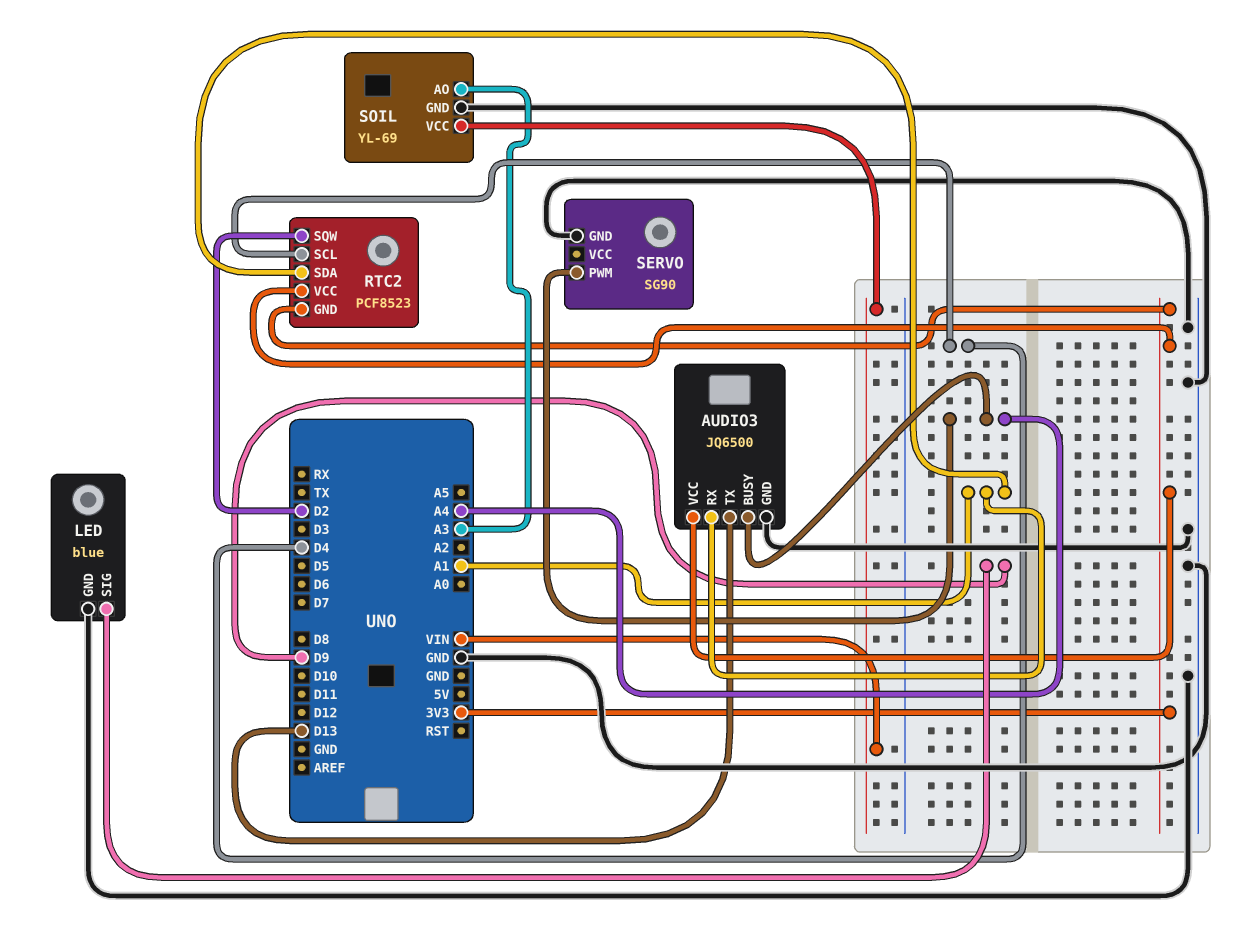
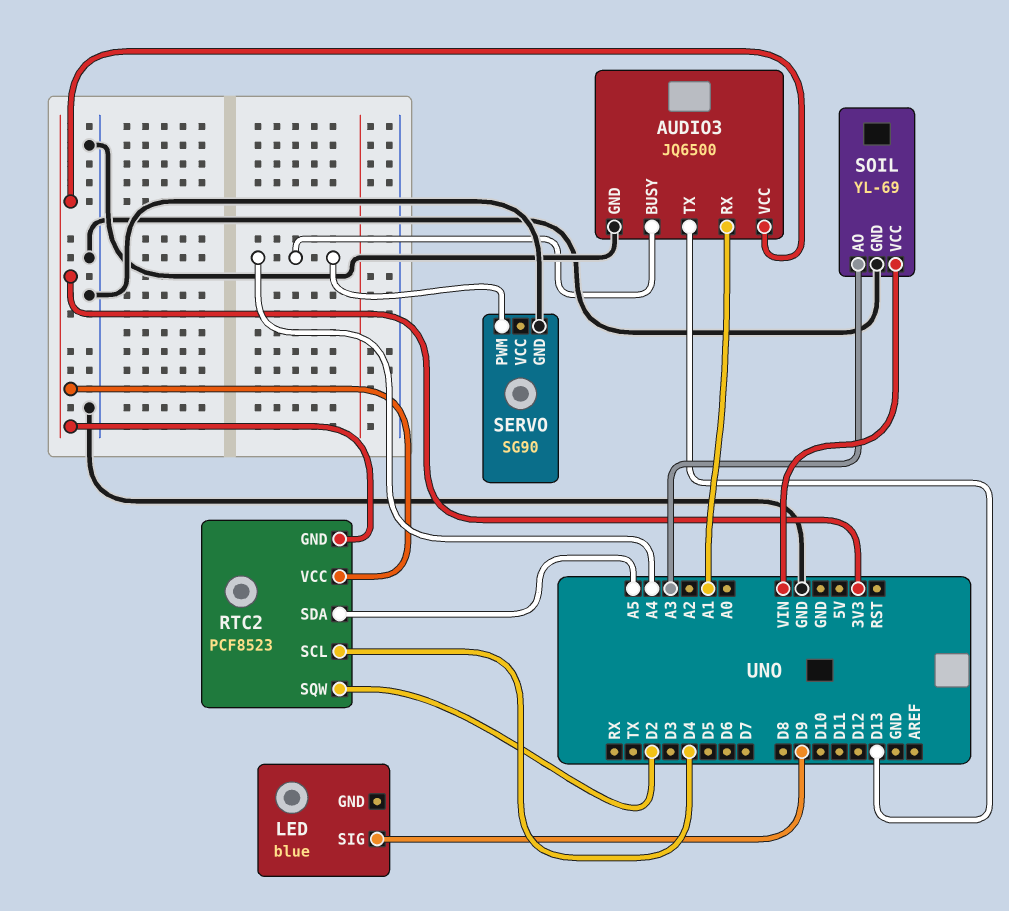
LED pin GND: GND -> none
RTC2 pin SDA: A1 -> A5

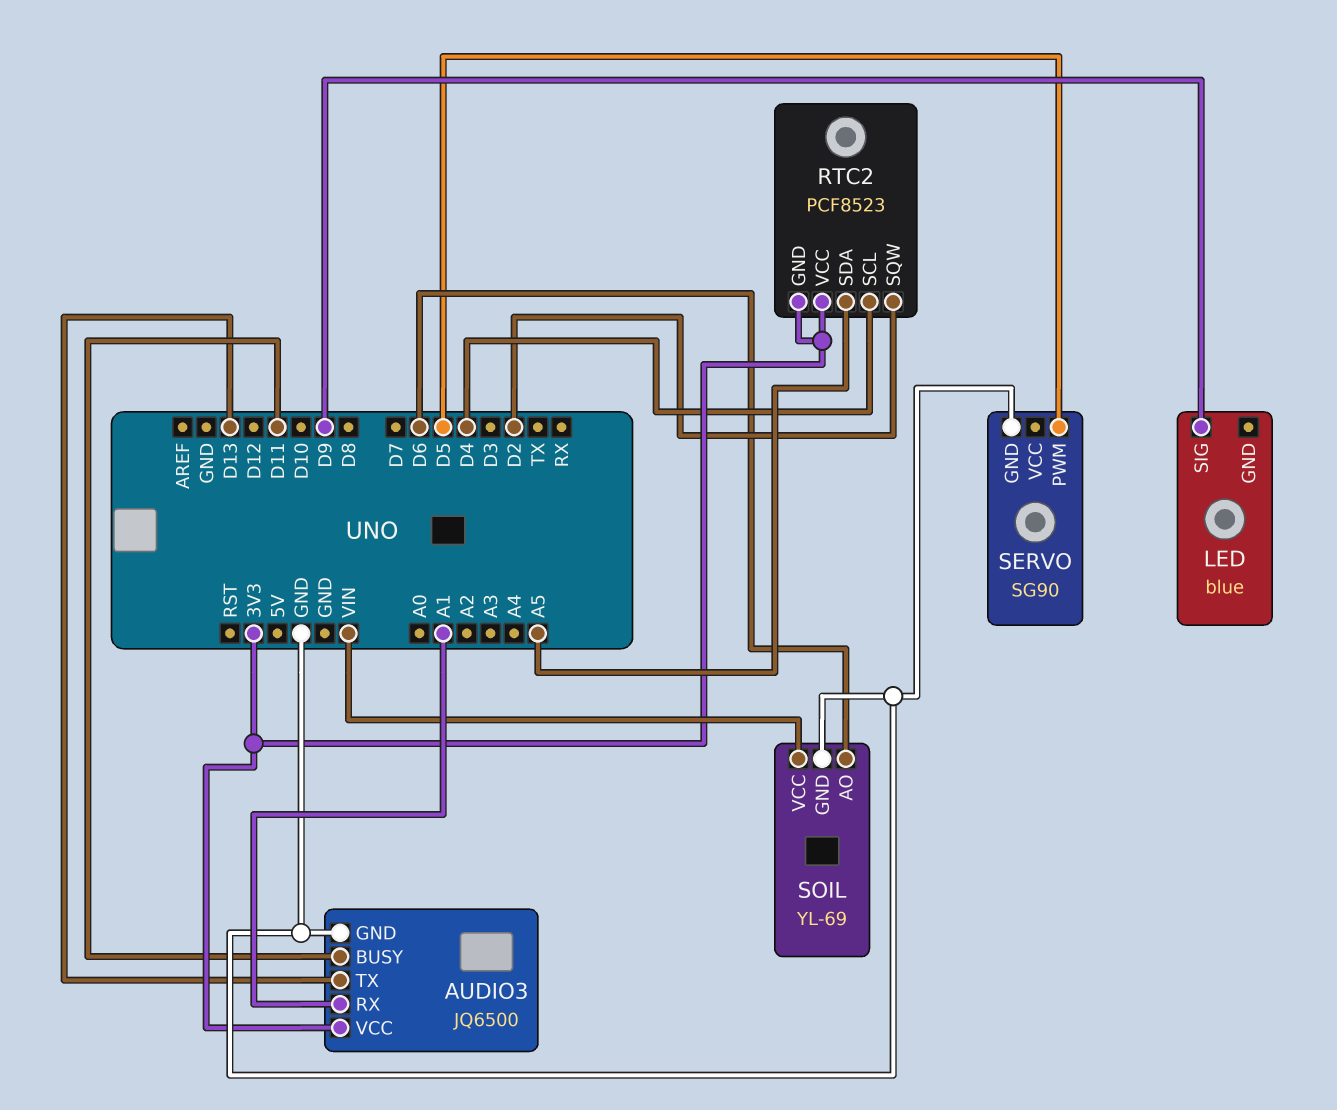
AUDIO3 pin BUSY: A4 -> D11
SERVO pin PWM: A4 -> D5
SOIL pin AO: A3 -> D6

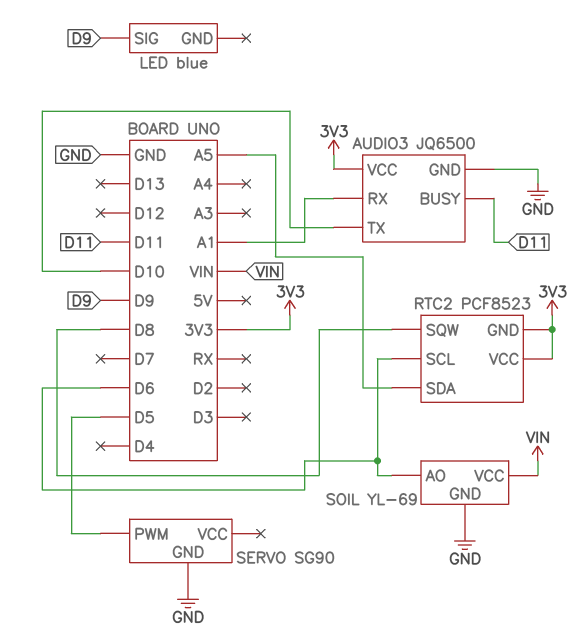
AUDIO3 pin TX: D13 -> D10
RTC2 pin SCL: D4 -> D6
RTC2 pin SQW: D2 -> D8

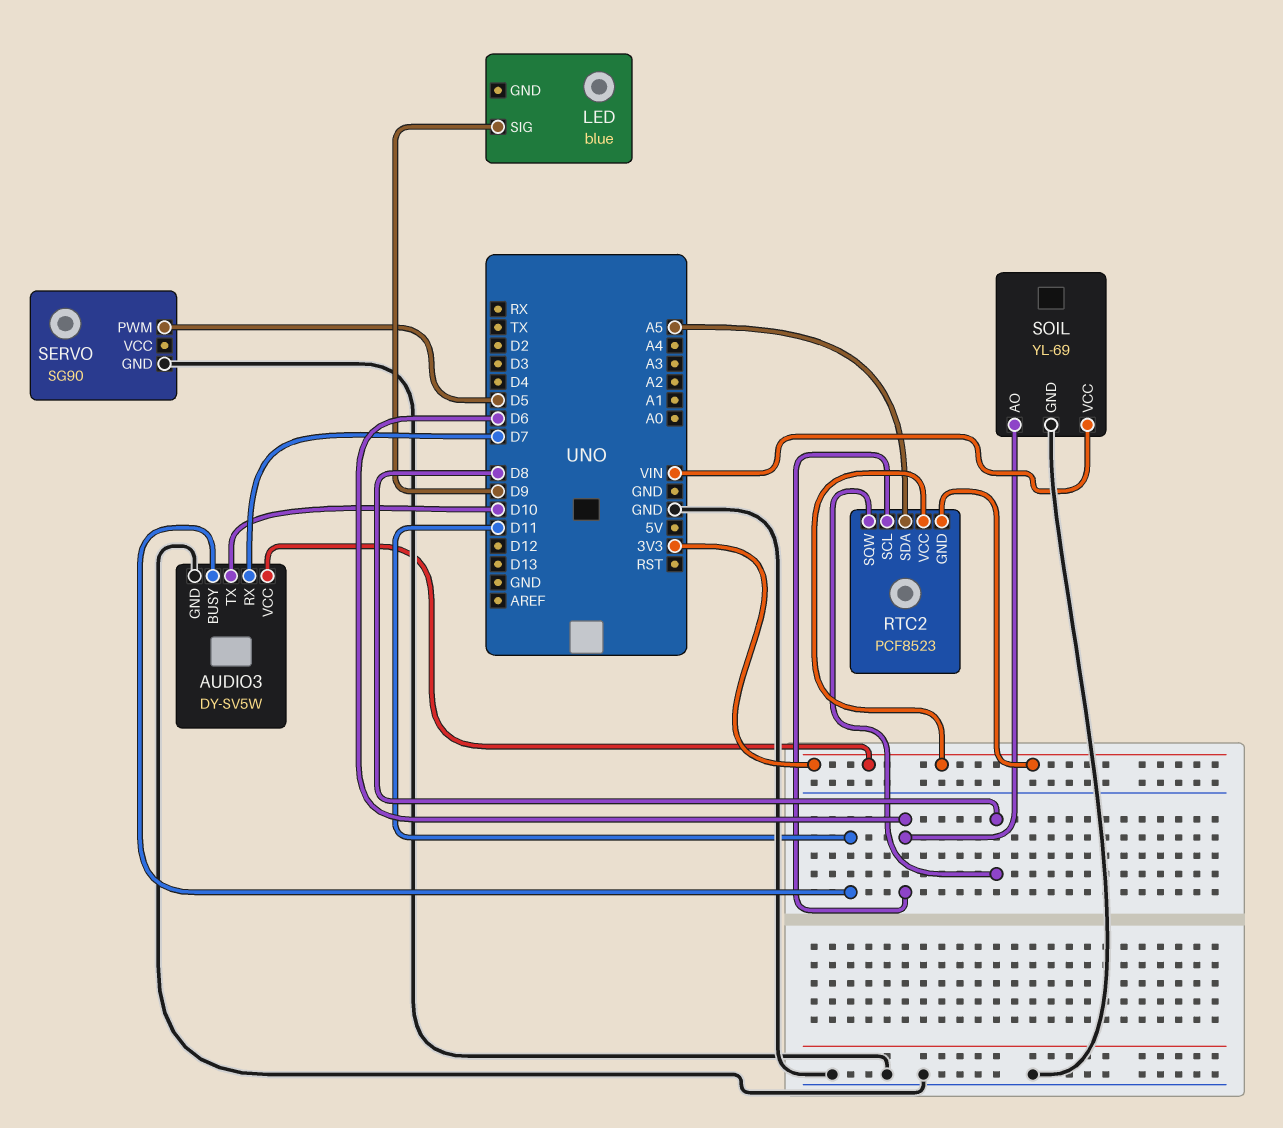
AUDIO3: JQ6500 -> DY-SV5W
AUDIO3 pin RX: A1 -> D7

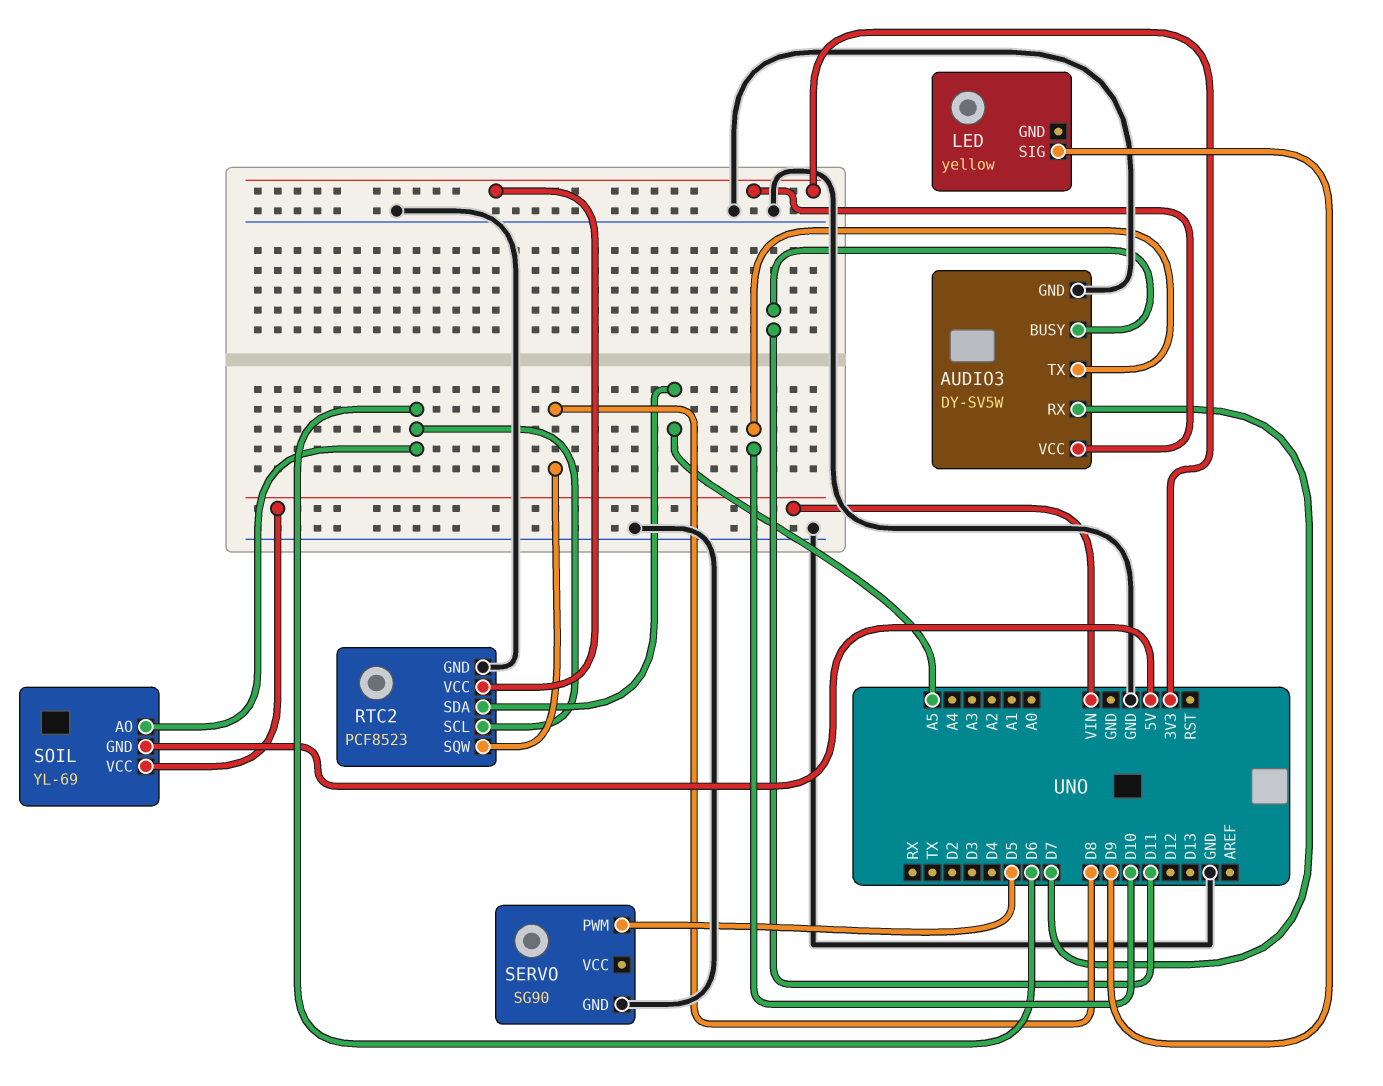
LED: blue -> yellow
RTC2 pin GND: 3V3 -> GND
SOIL pin GND: GND -> 5V

